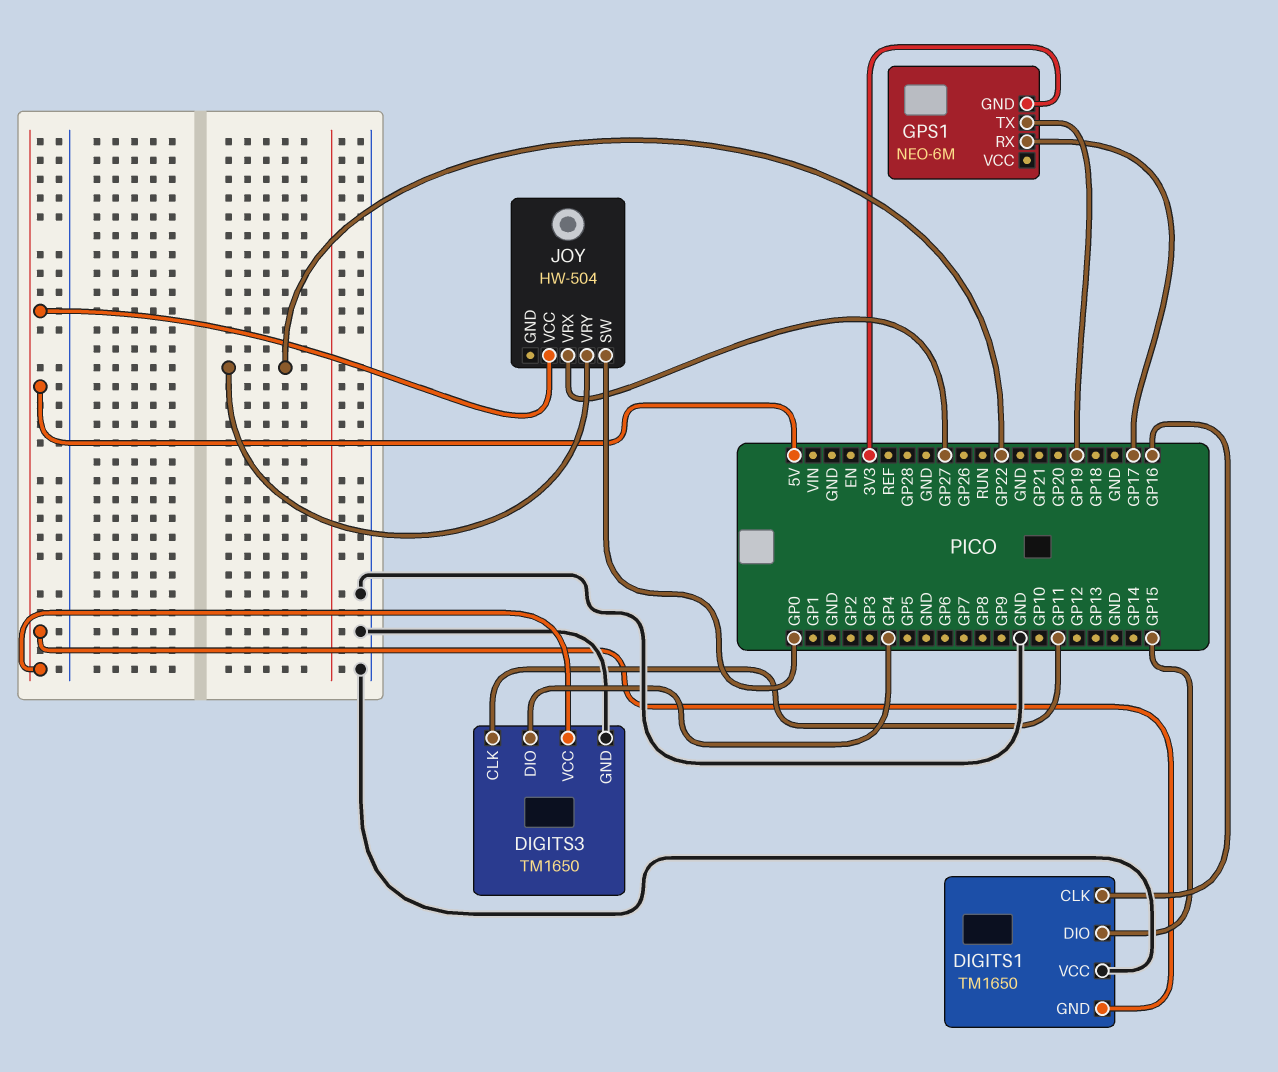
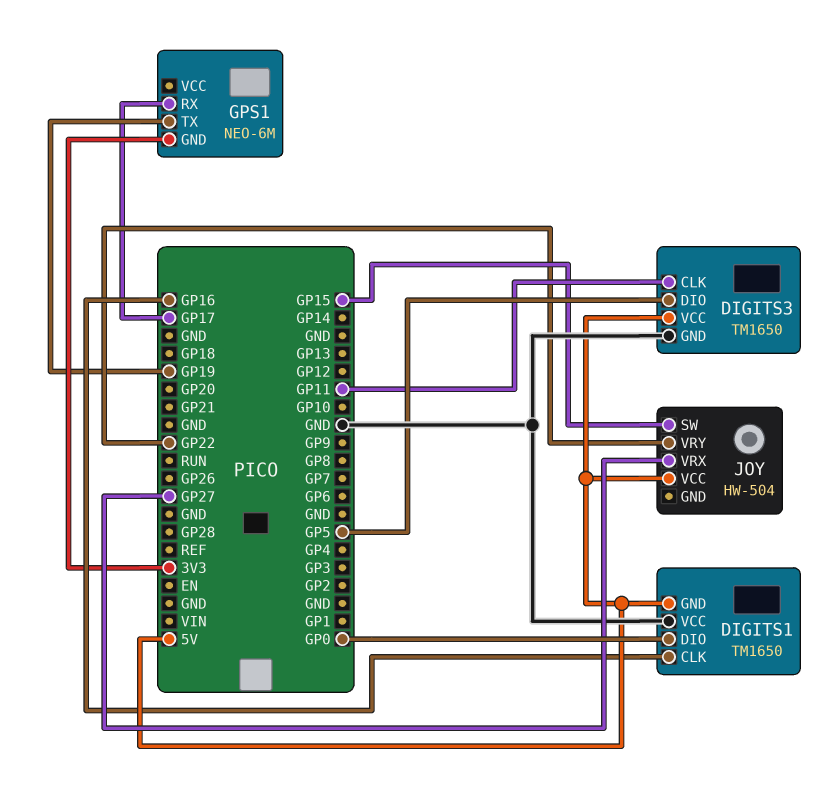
DIGITS1 pin DIO: GP15 -> GP0
DIGITS3 pin DIO: GP4 -> GP5
JOY pin SW: GP0 -> GP15

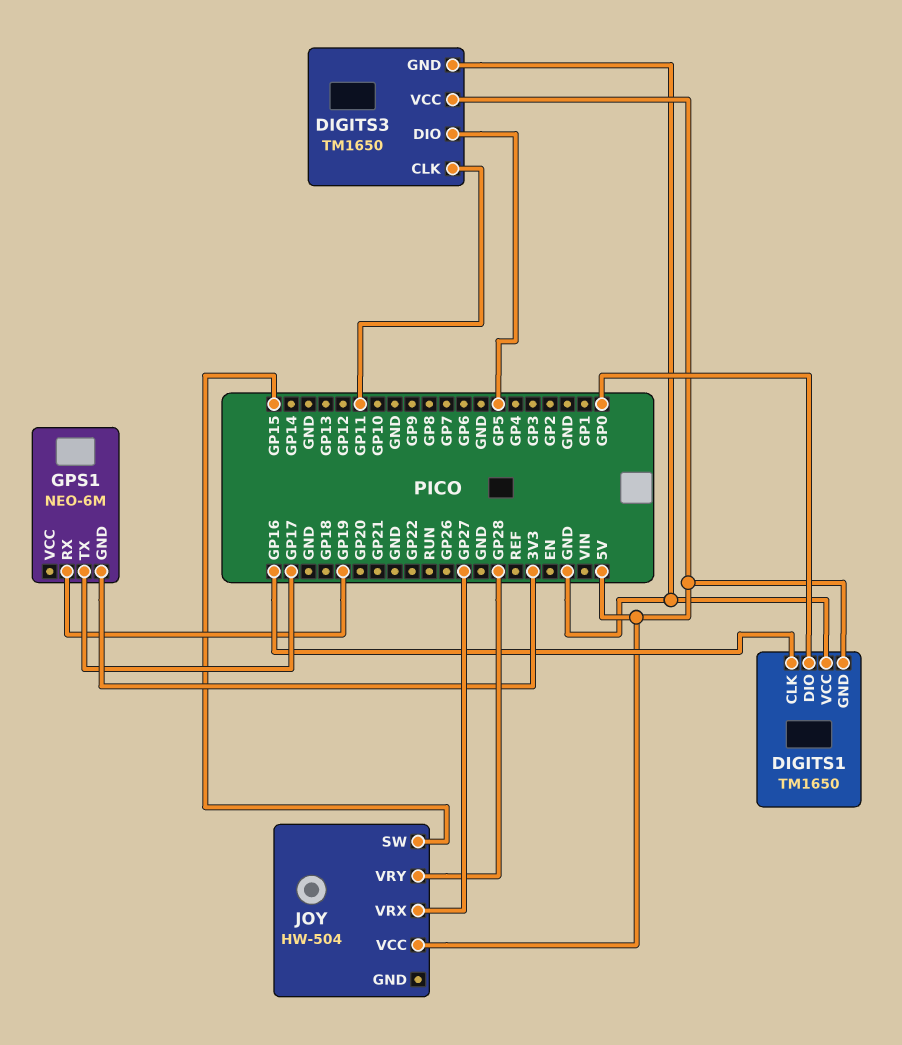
GPS1 pin RX: GP17 -> GP19
GPS1 pin TX: GP19 -> GP17
JOY pin VRY: GP22 -> GP28

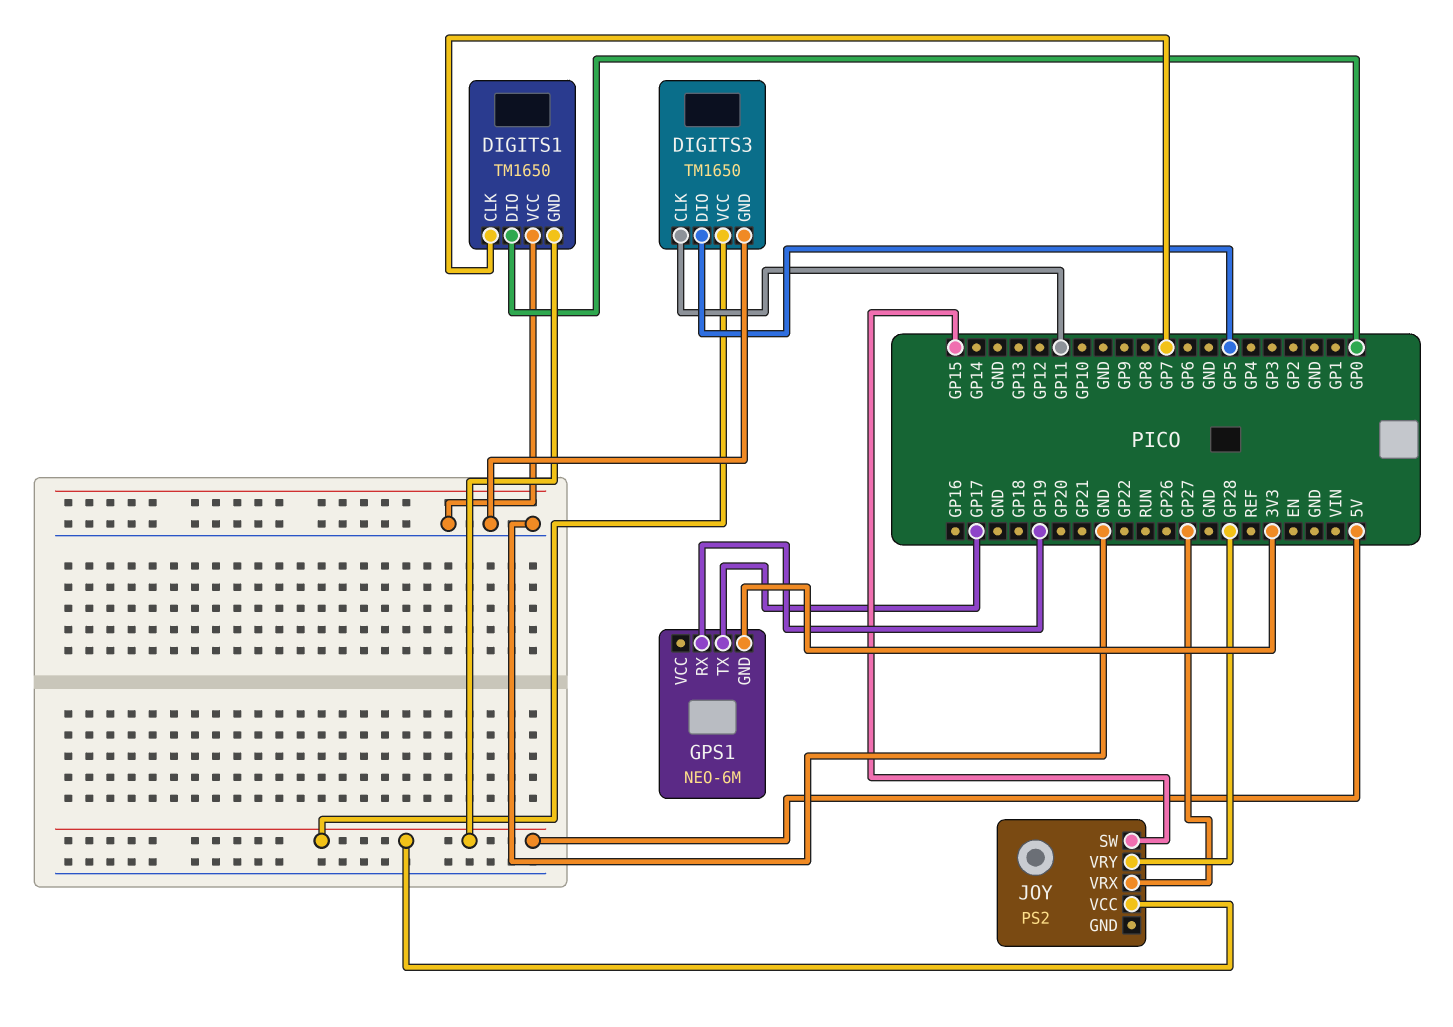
DIGITS1 pin CLK: GP16 -> GP7
JOY: HW-504 -> PS2

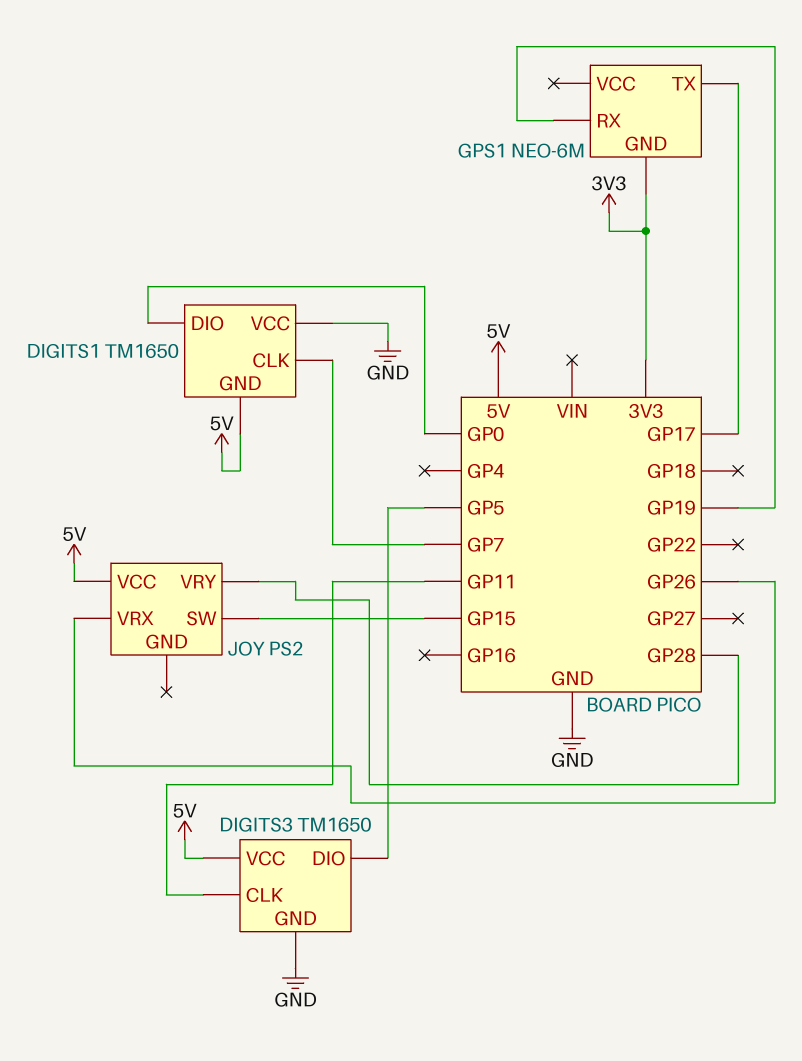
JOY pin VRX: GP27 -> GP26

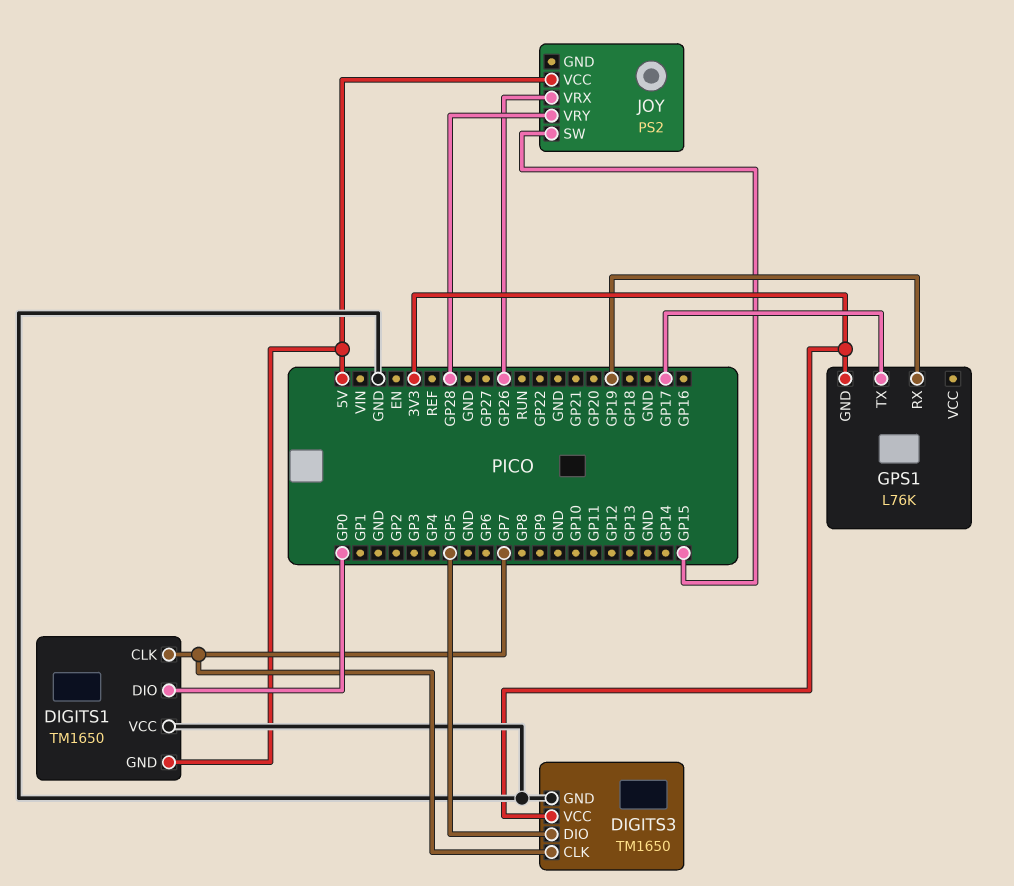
DIGITS3 pin CLK: GP11 -> GP7
DIGITS3 pin VCC: 5V -> 3V3
GPS1: NEO-6M -> L76K

